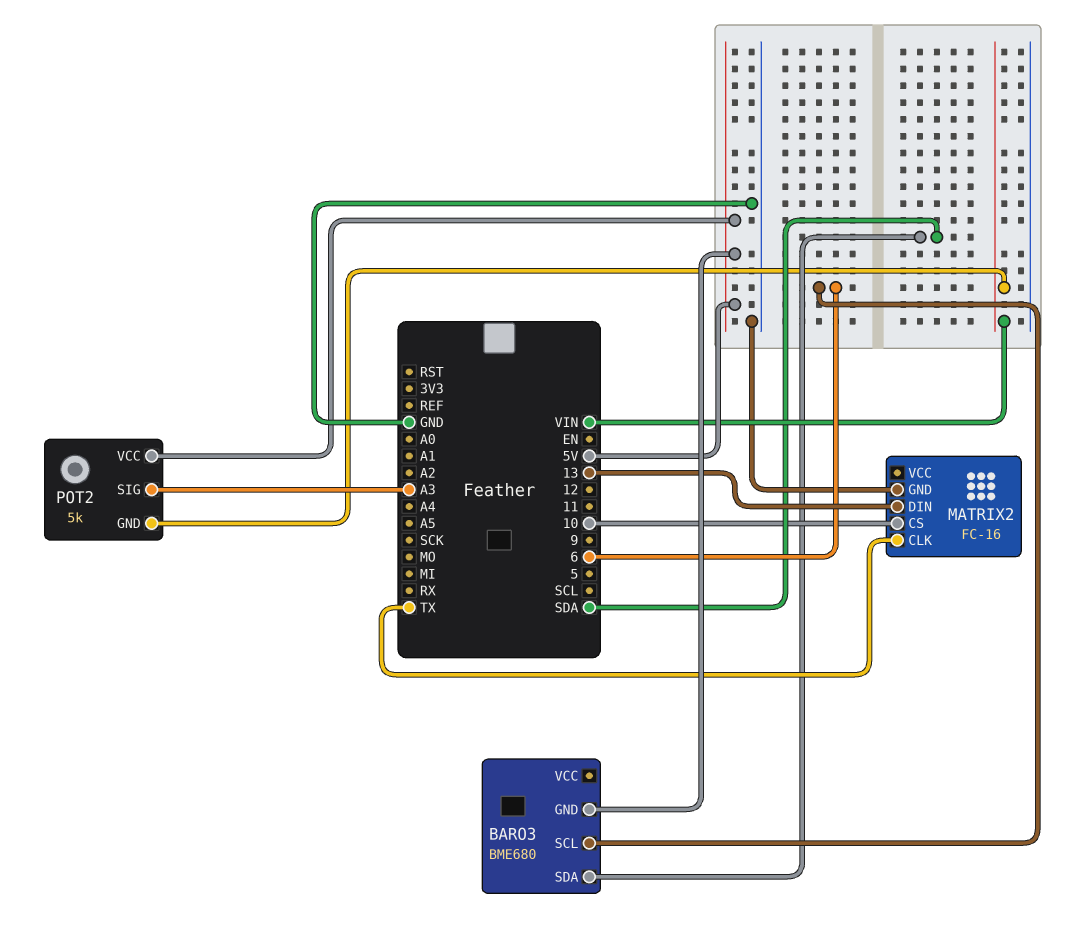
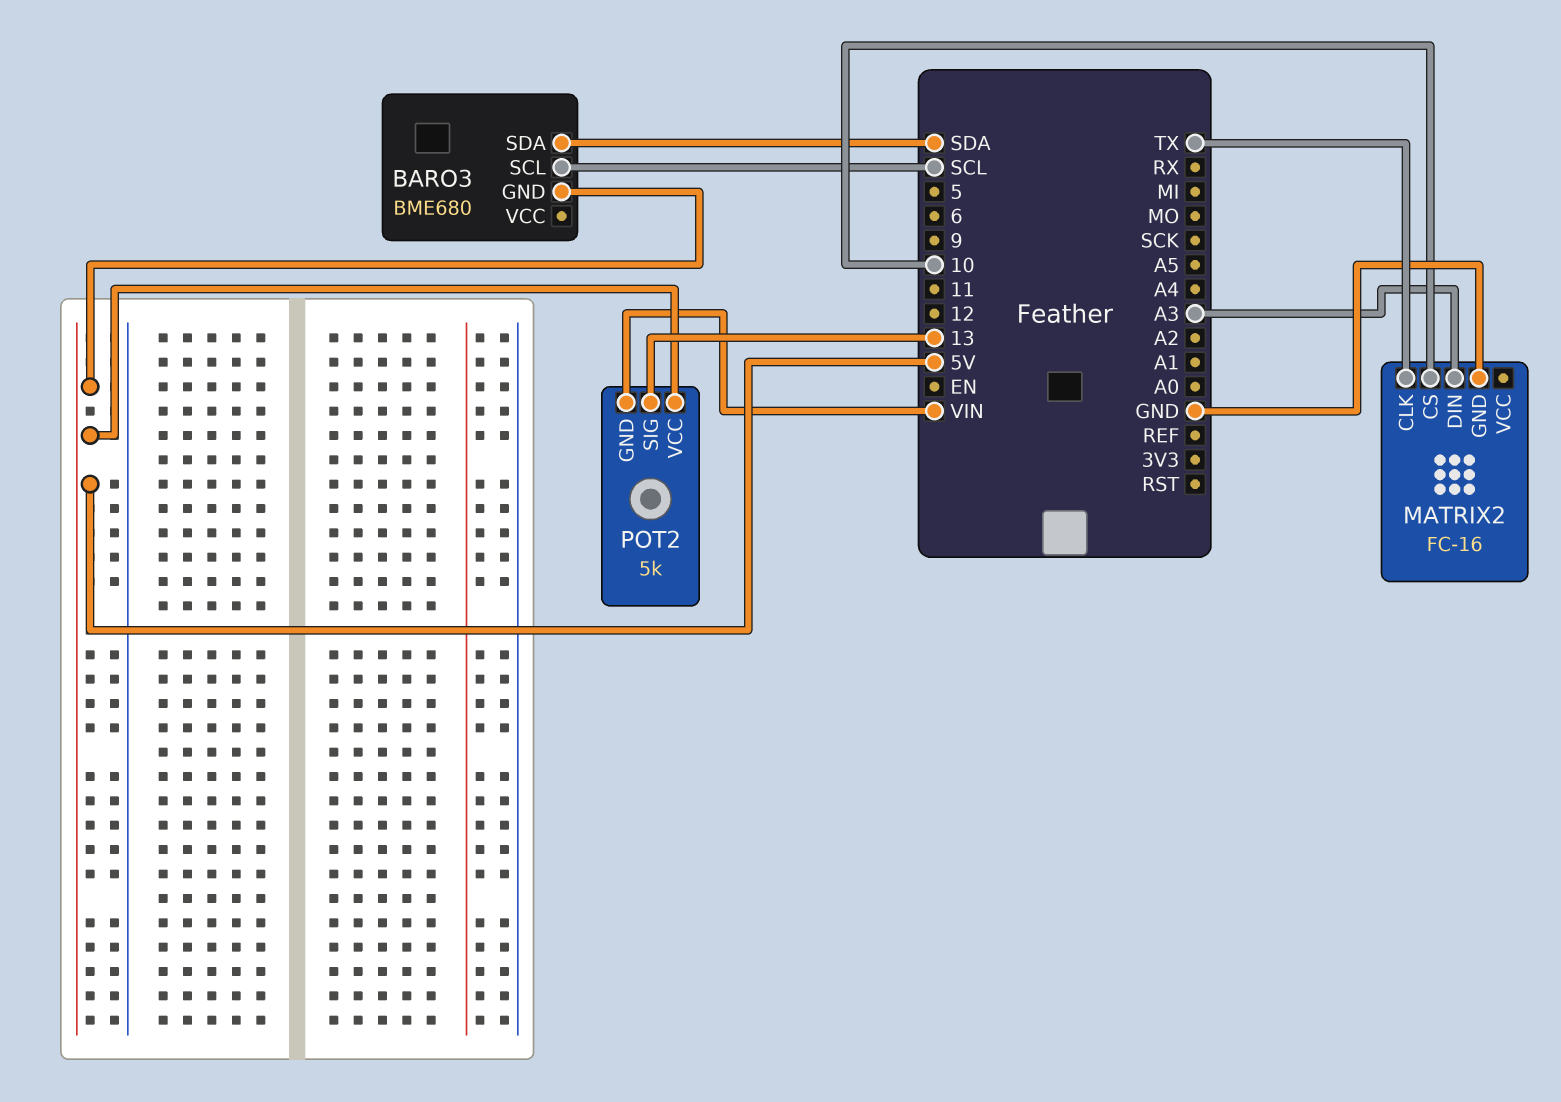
BARO3 pin SCL: 6 -> SCL
MATRIX2 pin DIN: 13 -> A3
POT2 pin SIG: A3 -> 13

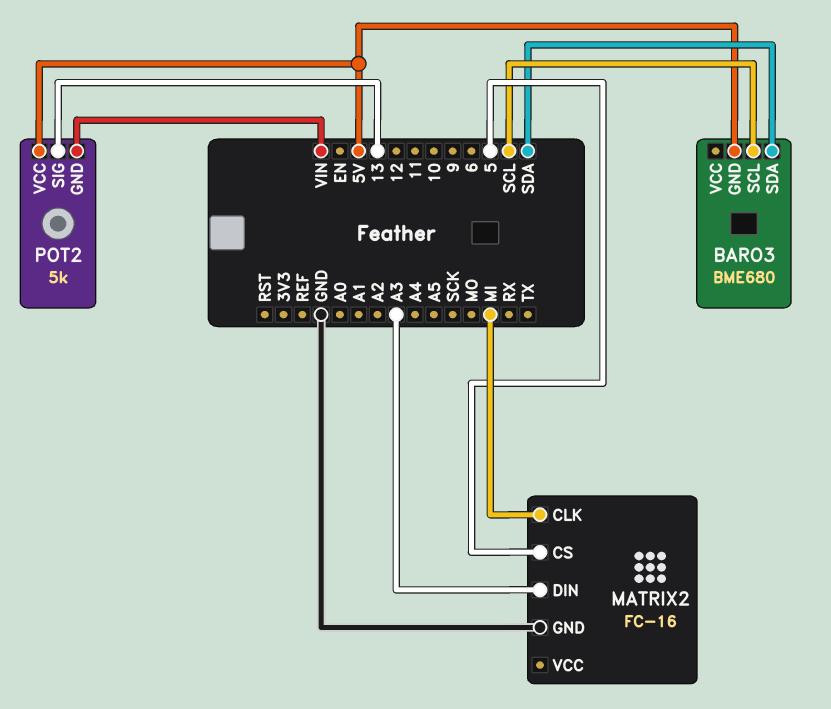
MATRIX2 pin CLK: TX -> MI
MATRIX2 pin CS: 10 -> 5

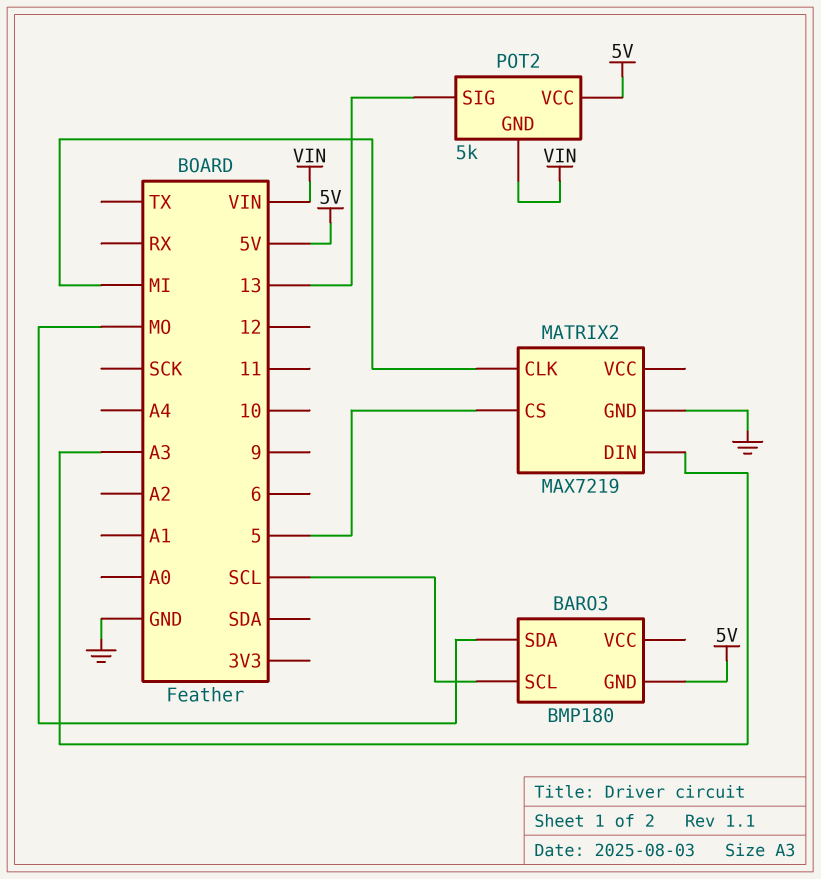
BARO3: BME680 -> BMP180
BARO3 pin SDA: SDA -> MO
MATRIX2: FC-16 -> MAX7219

